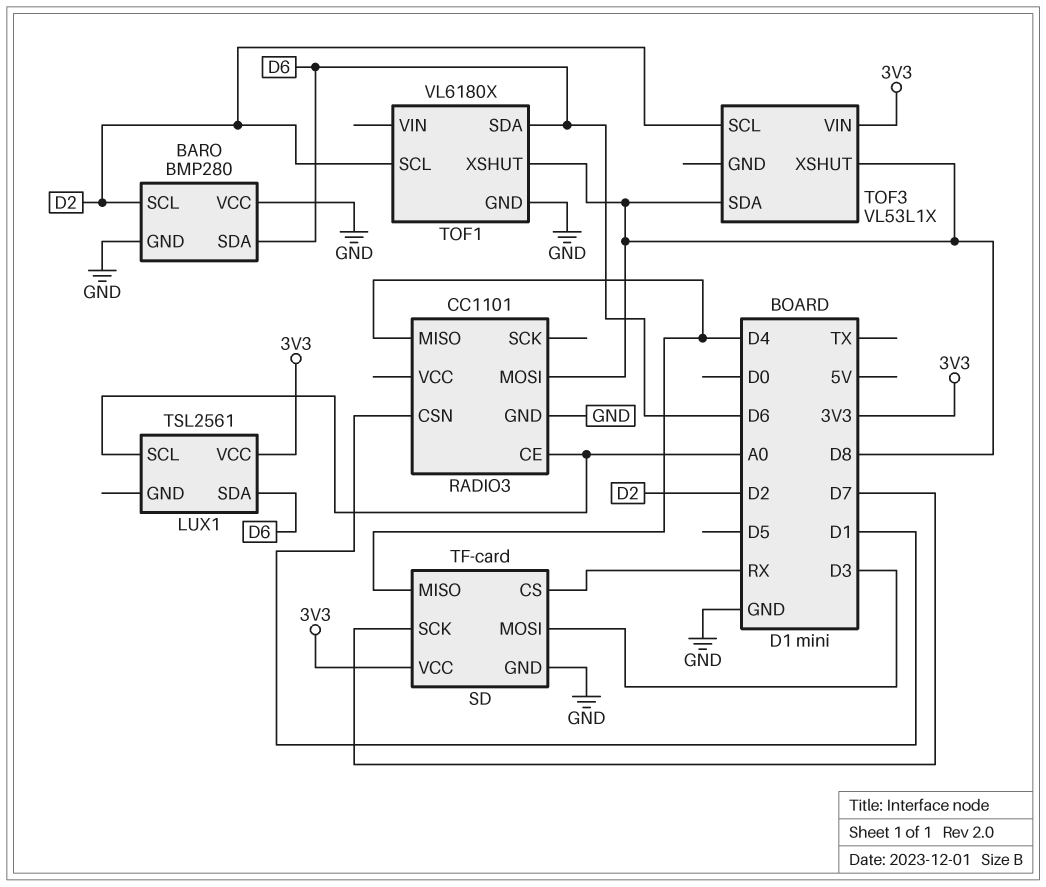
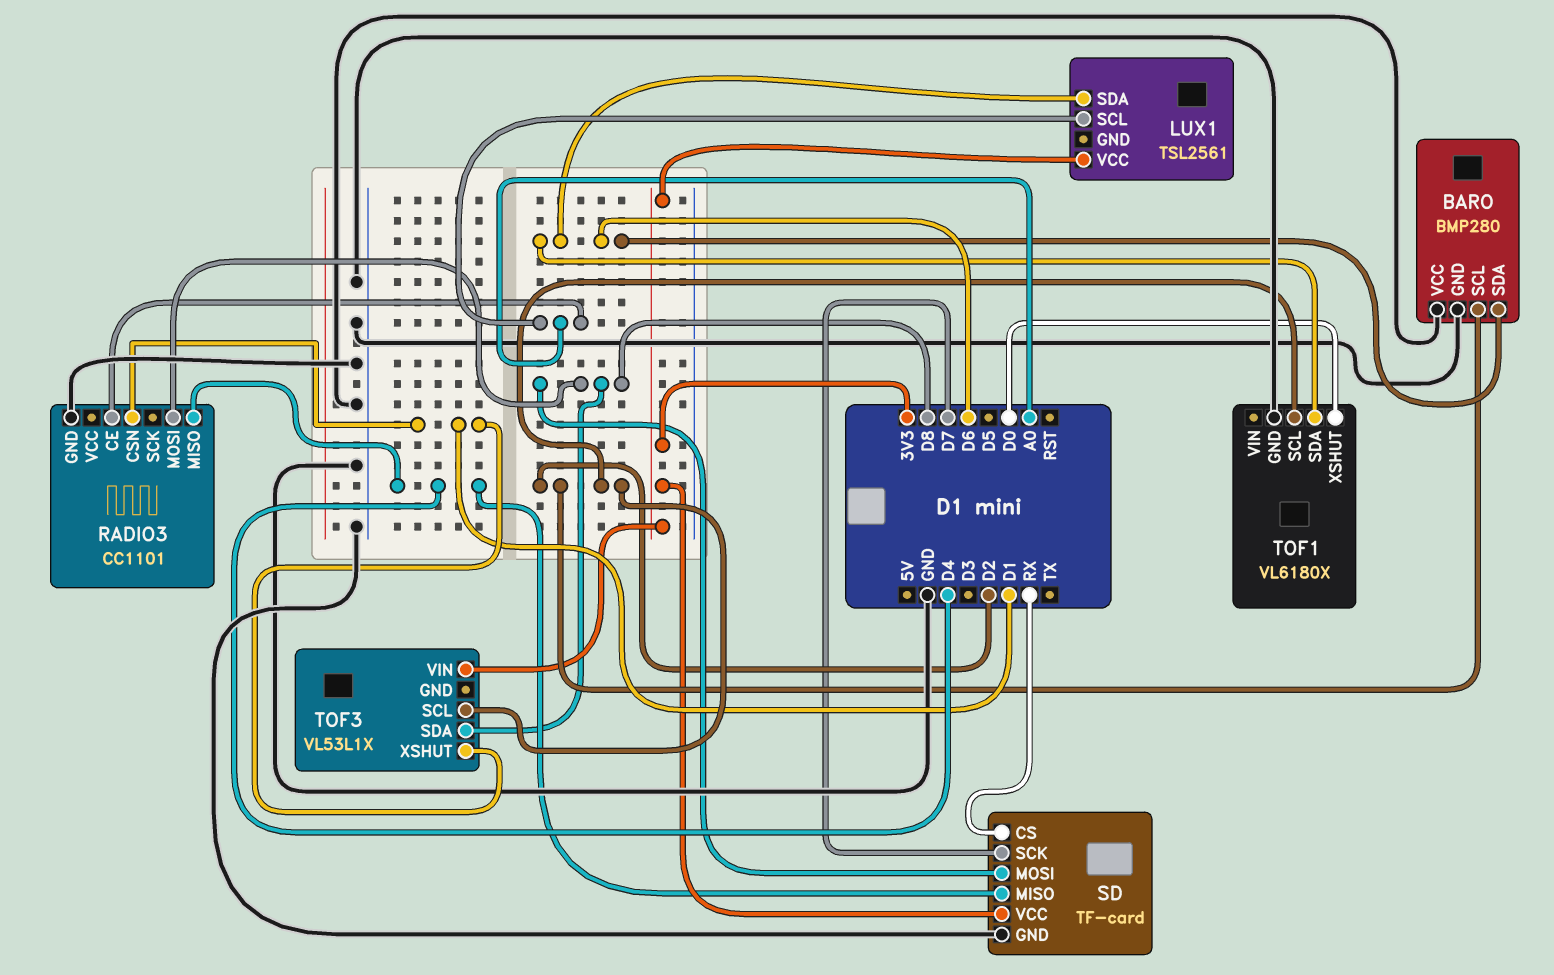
SD pin MOSI: D3 -> D8
TOF1 pin XSHUT: D8 -> D0
TOF3 pin XSHUT: D8 -> D1

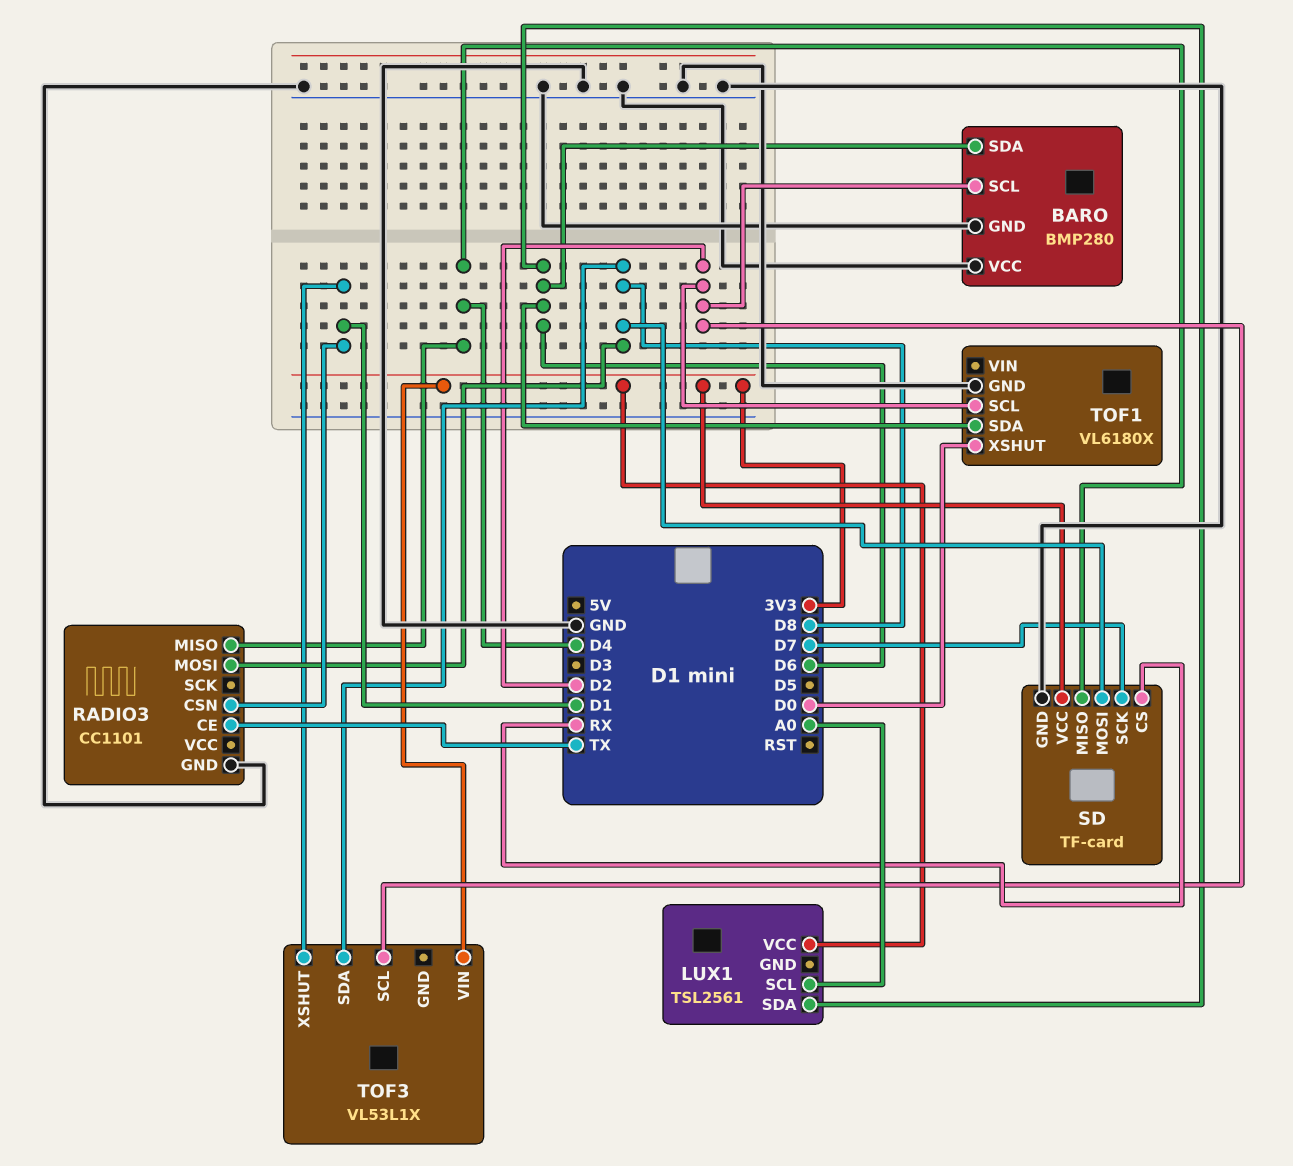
RADIO3 pin CE: A0 -> TX

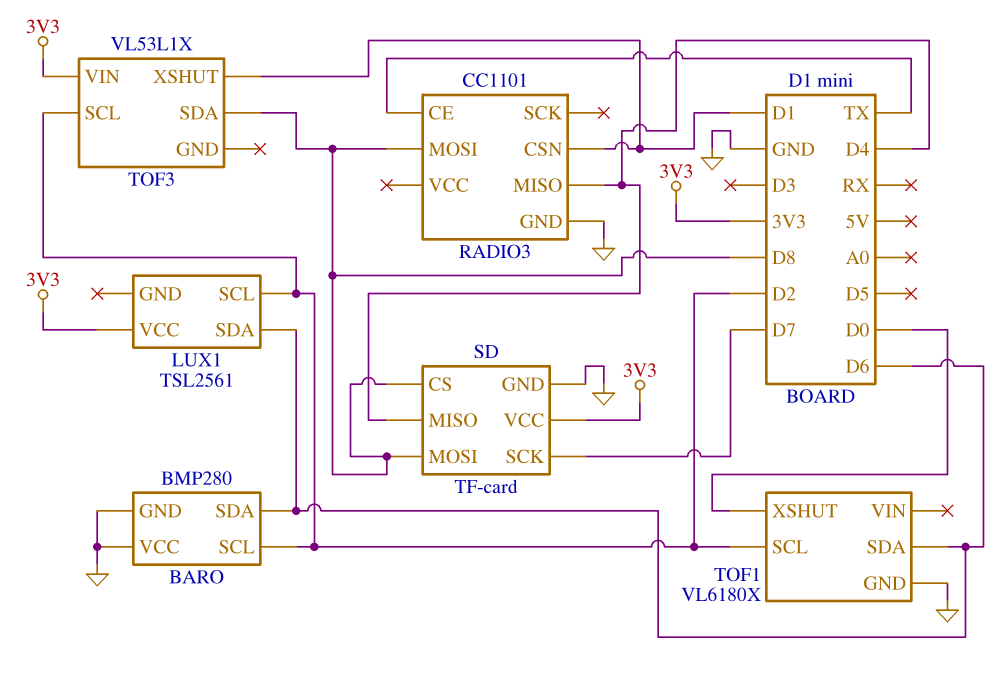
LUX1 pin SCL: A0 -> D2
SD pin CS: RX -> D8

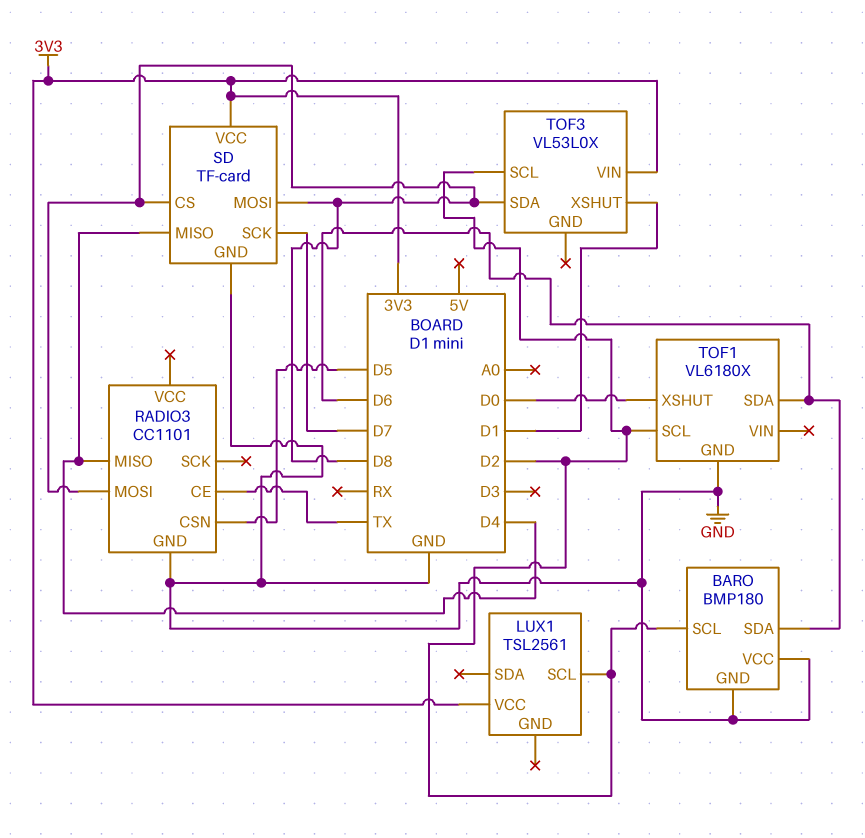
BARO: BMP280 -> BMP180
LUX1 pin SDA: D6 -> none
RADIO3 pin CSN: D1 -> D5
TOF3: VL53L1X -> VL53L0X

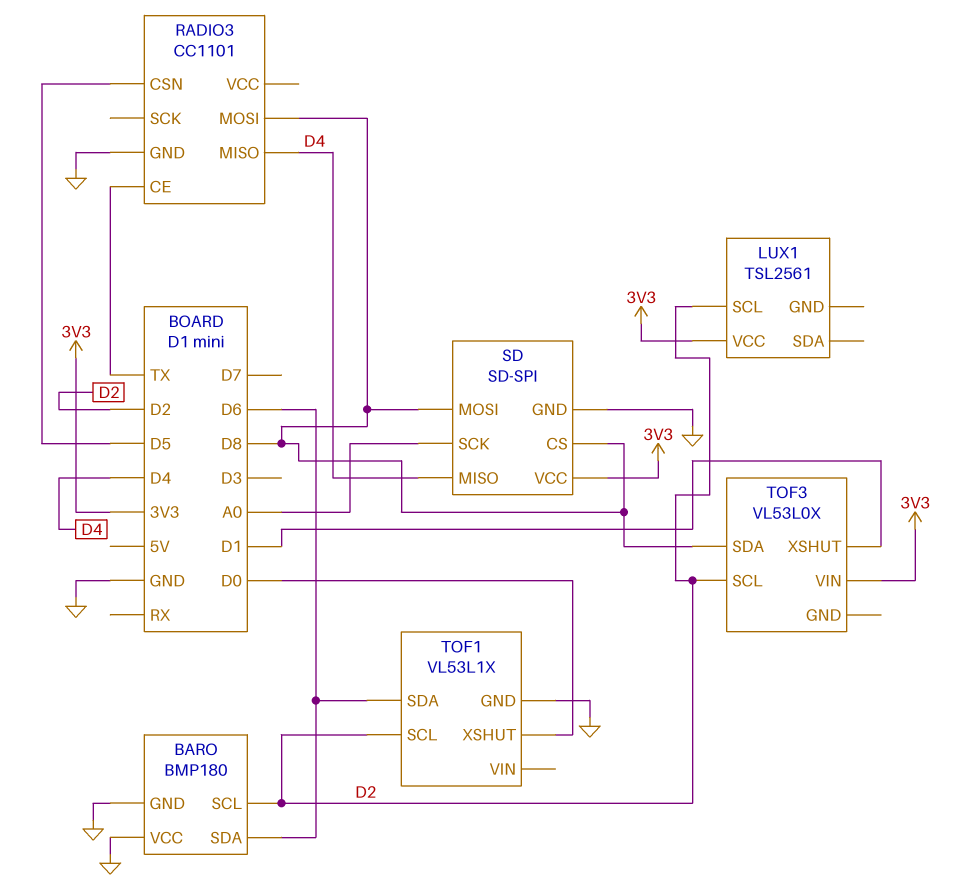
SD: TF-card -> SD-SPI
SD pin SCK: D7 -> A0
TOF1: VL6180X -> VL53L1X

